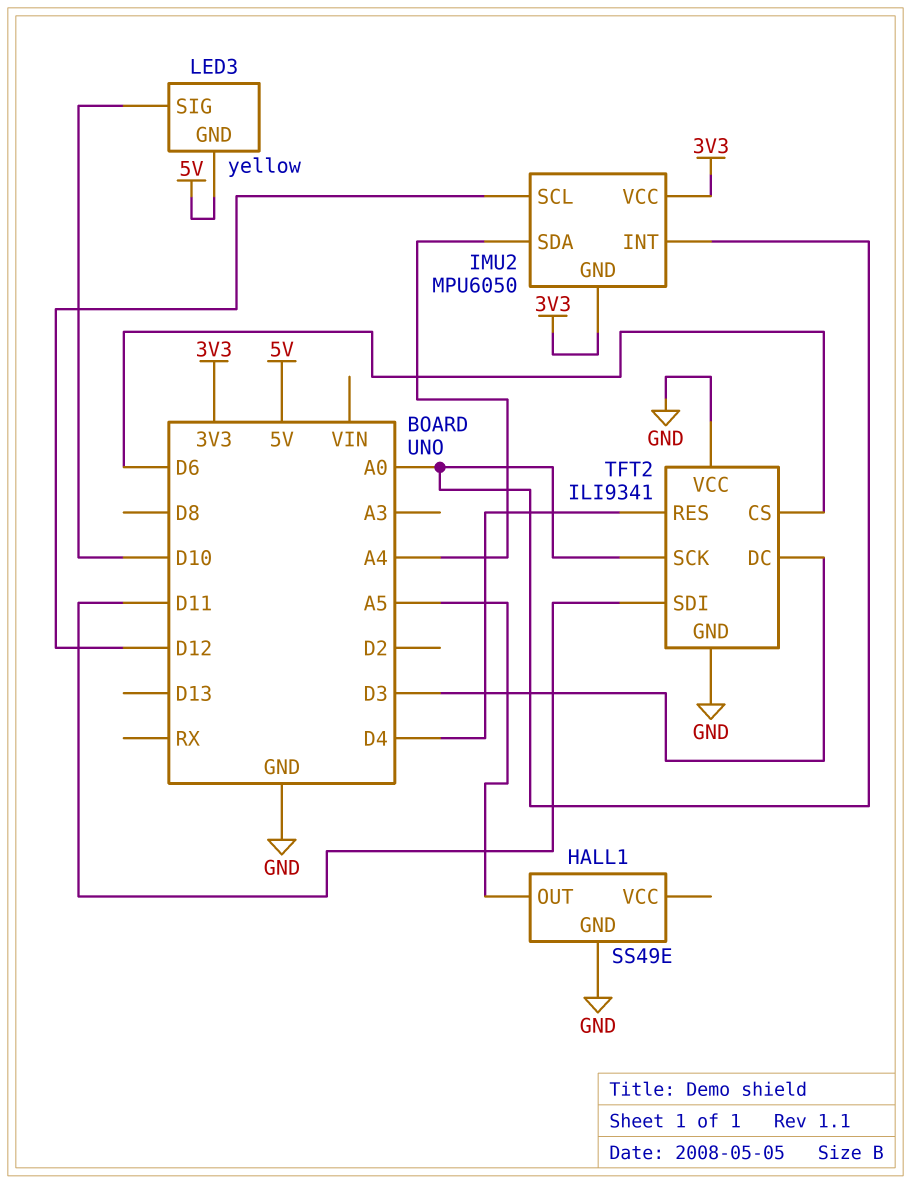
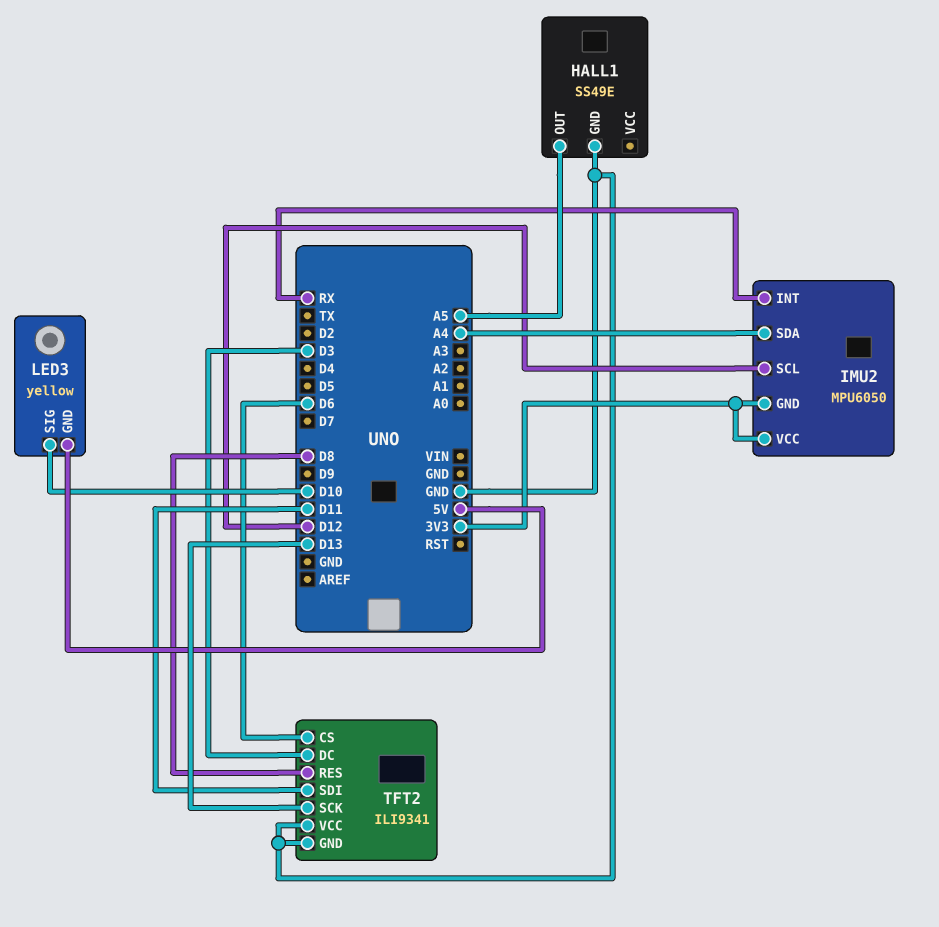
IMU2 pin INT: A0 -> RX
TFT2 pin RES: D4 -> D8
TFT2 pin SCK: A0 -> D13

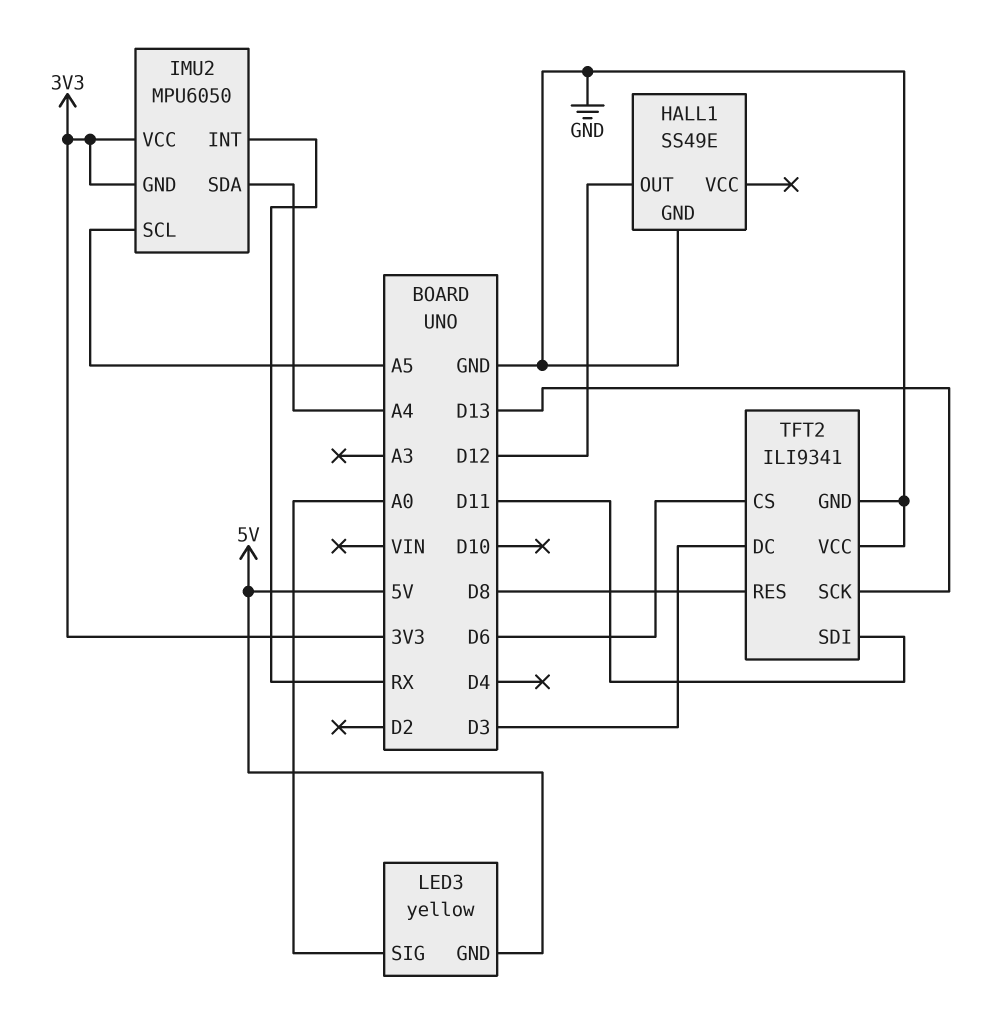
HALL1 pin OUT: A5 -> D12
IMU2 pin SCL: D12 -> A5
LED3 pin SIG: D10 -> A0

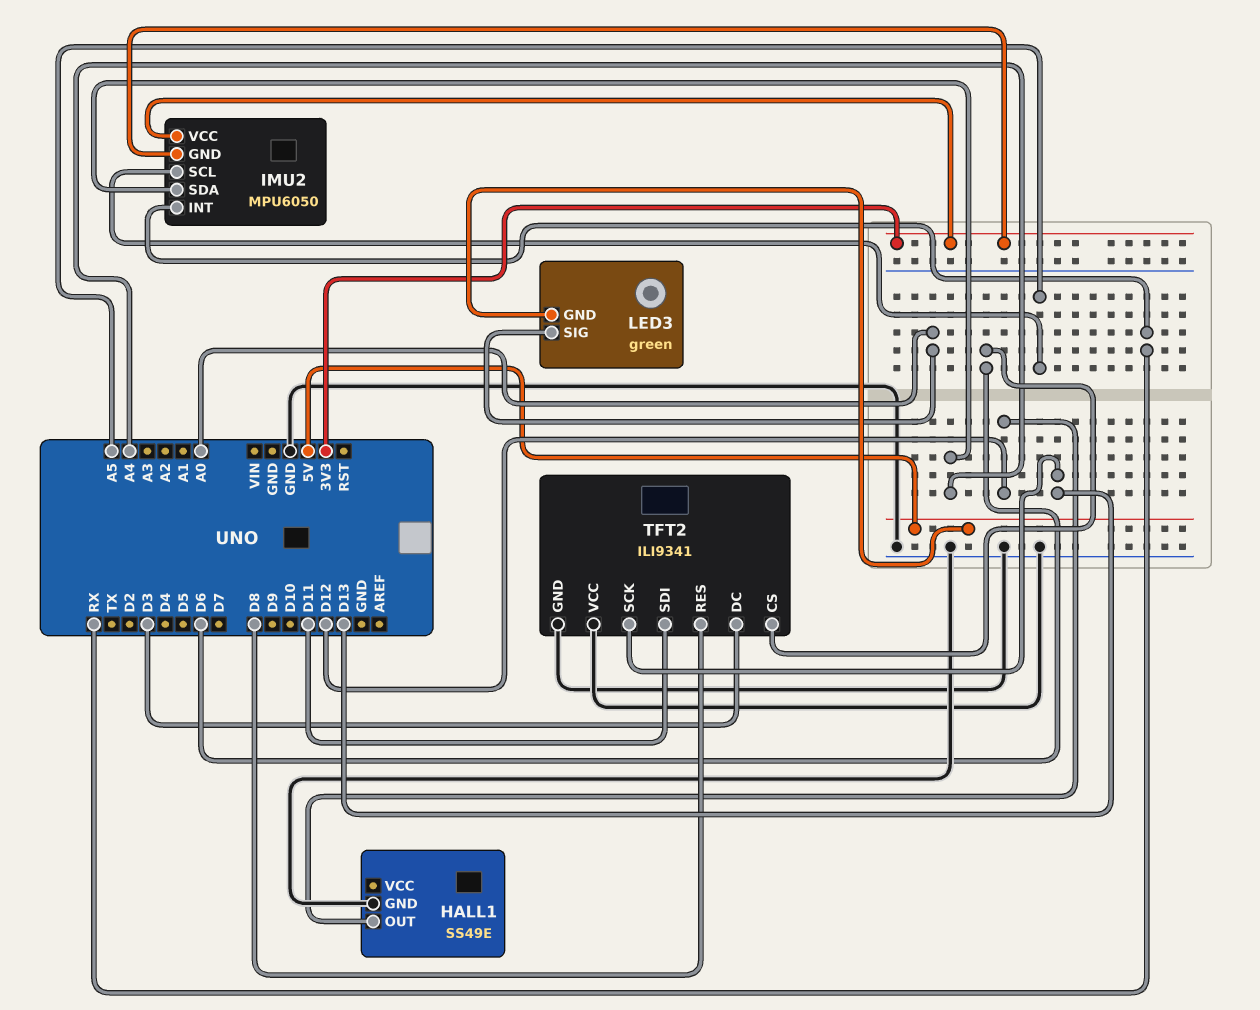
LED3: yellow -> green

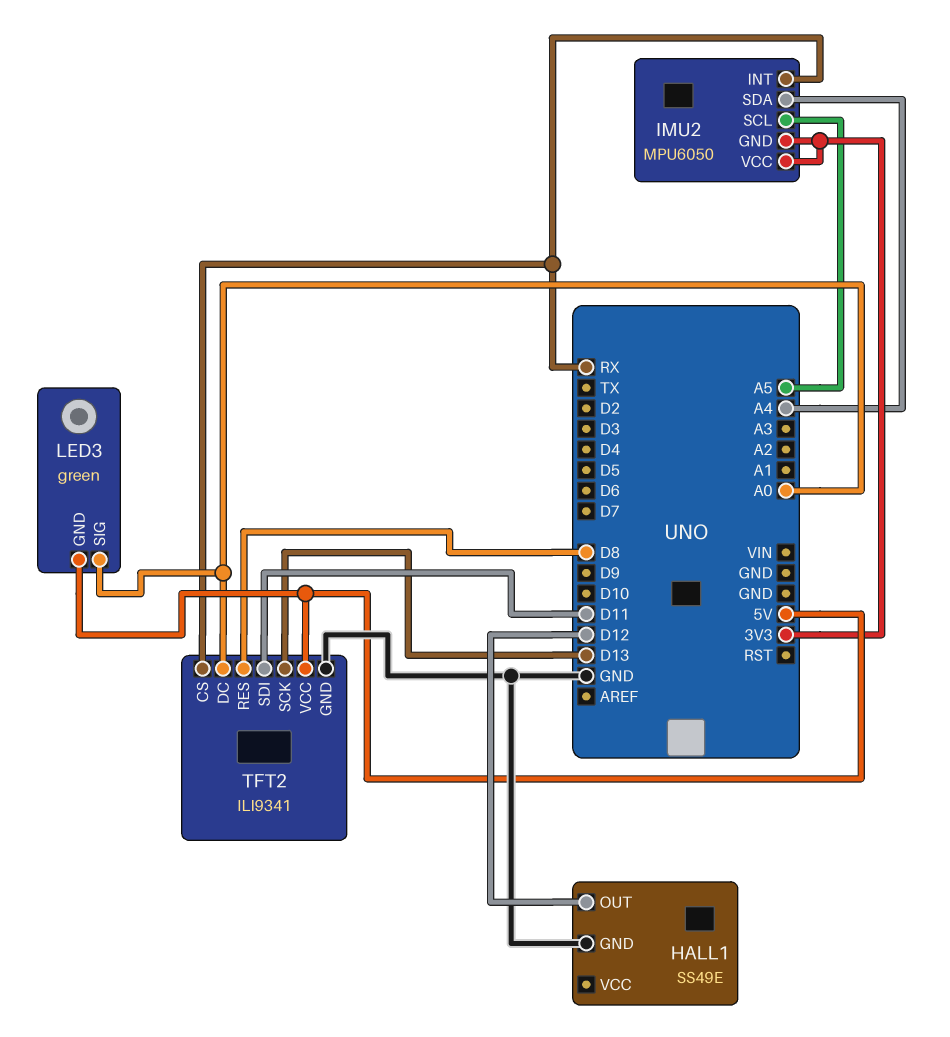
TFT2 pin CS: D6 -> RX
TFT2 pin DC: D3 -> A0
TFT2 pin VCC: GND -> 5V

